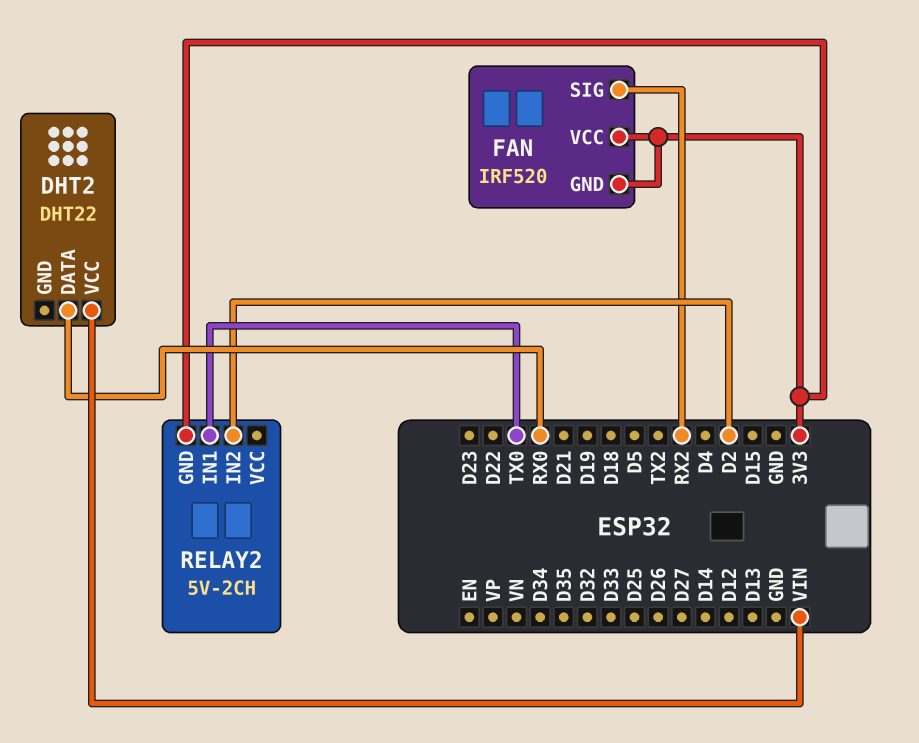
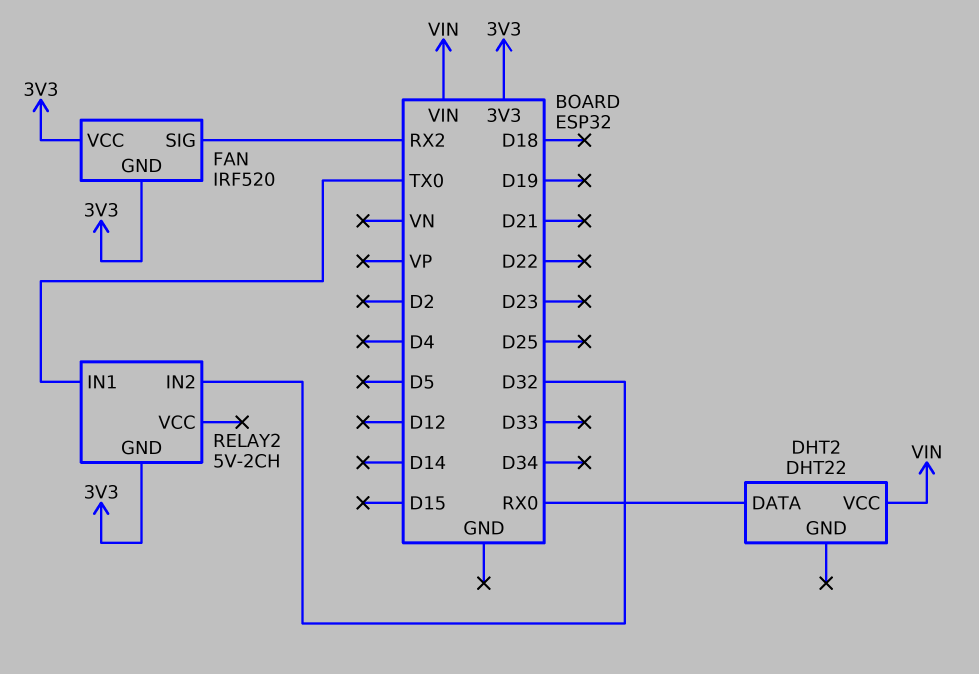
RELAY2 pin IN2: D2 -> D32

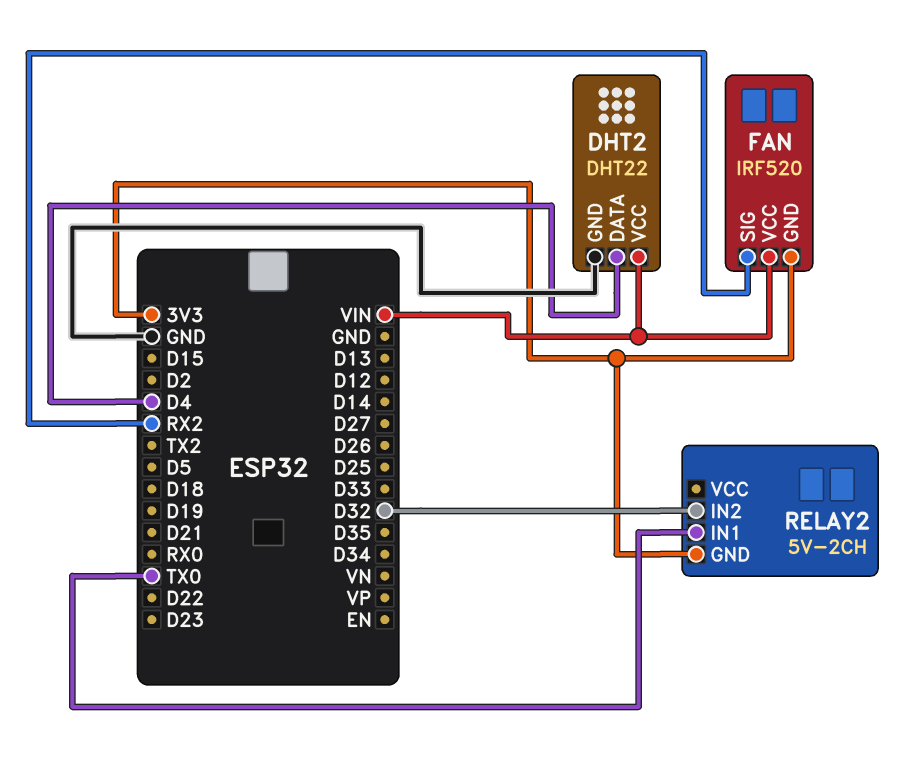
DHT2 pin DATA: RX0 -> D4
DHT2 pin GND: none -> GND
FAN pin VCC: 3V3 -> VIN

